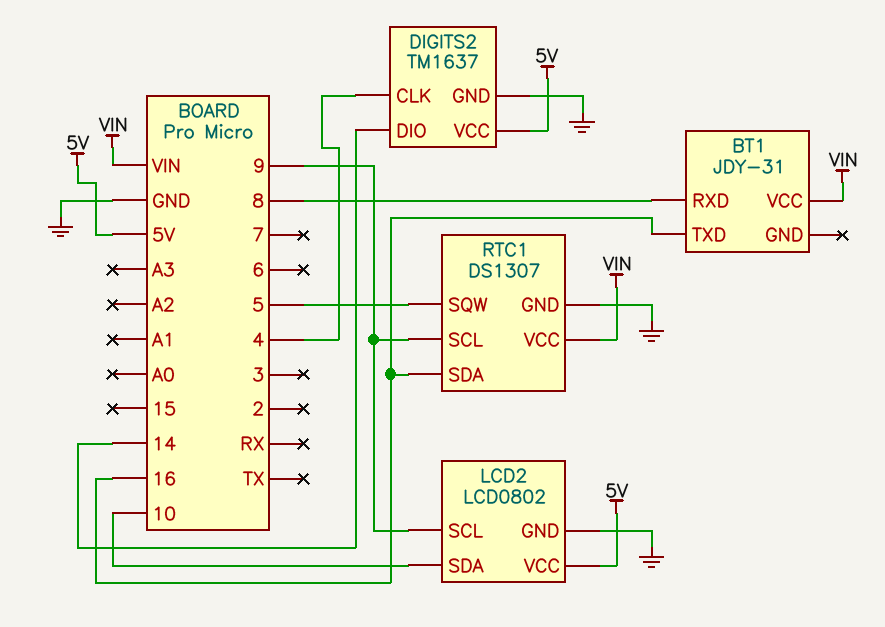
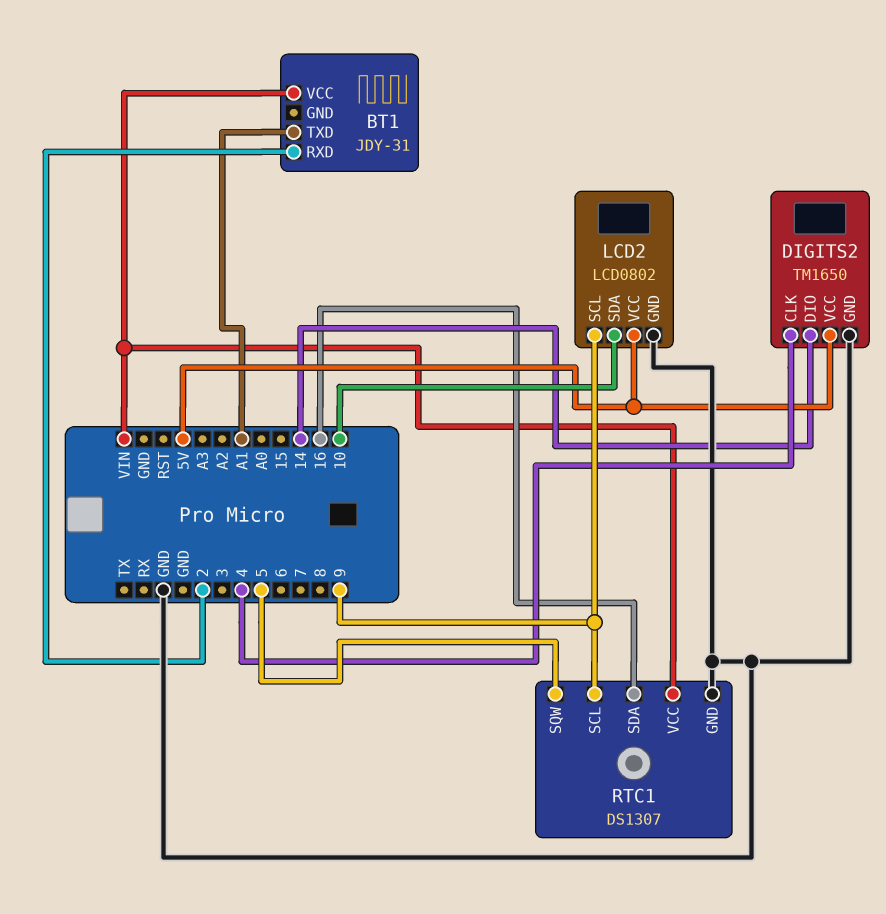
BT1 pin RXD: 8 -> 2
BT1 pin TXD: 16 -> A1
DIGITS2: TM1637 -> TM1650

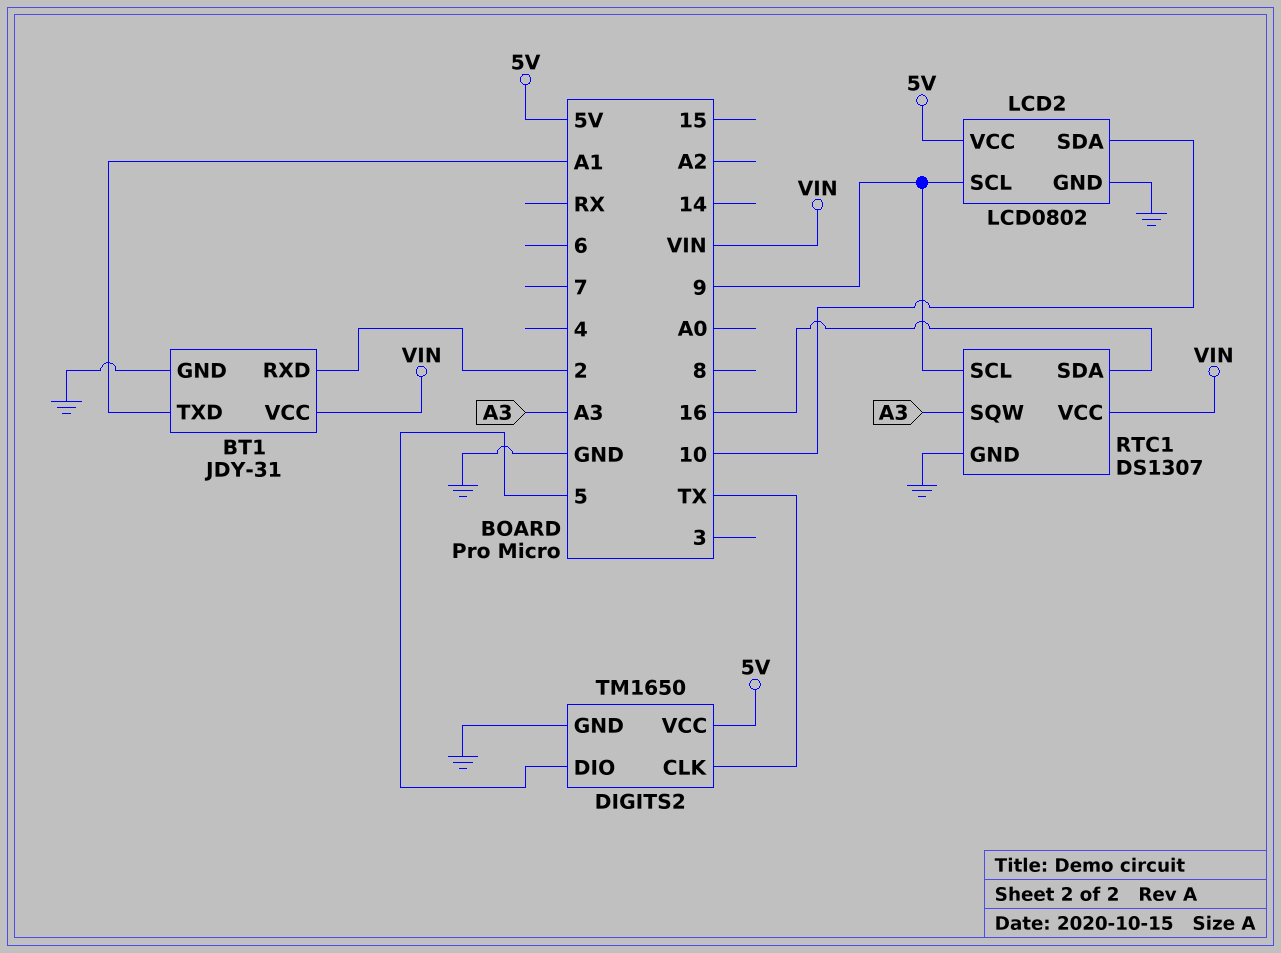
BT1 pin GND: none -> GND
DIGITS2 pin CLK: 4 -> TX
DIGITS2 pin DIO: 14 -> 5
RTC1 pin SQW: 5 -> A3

